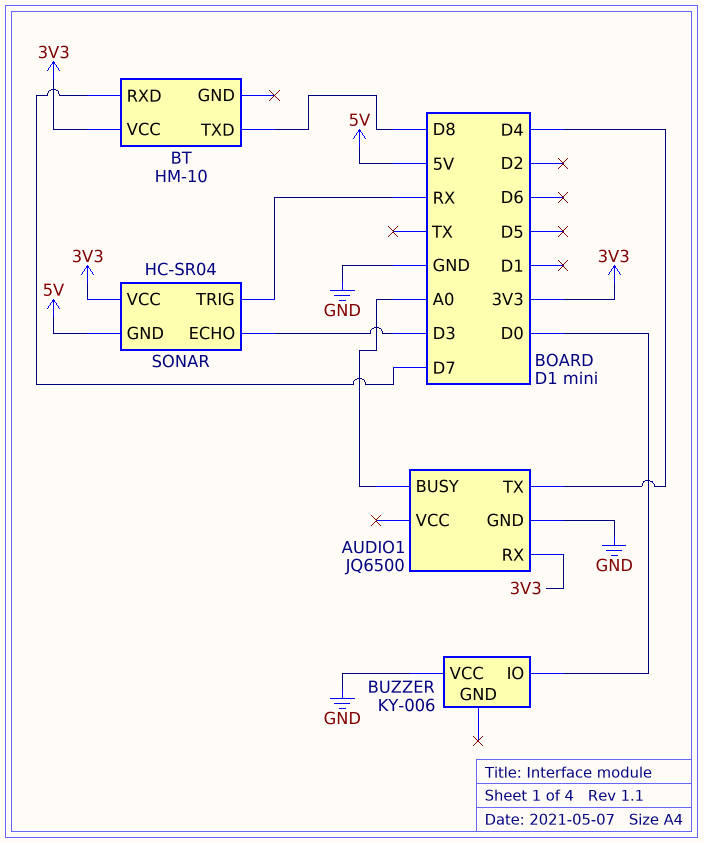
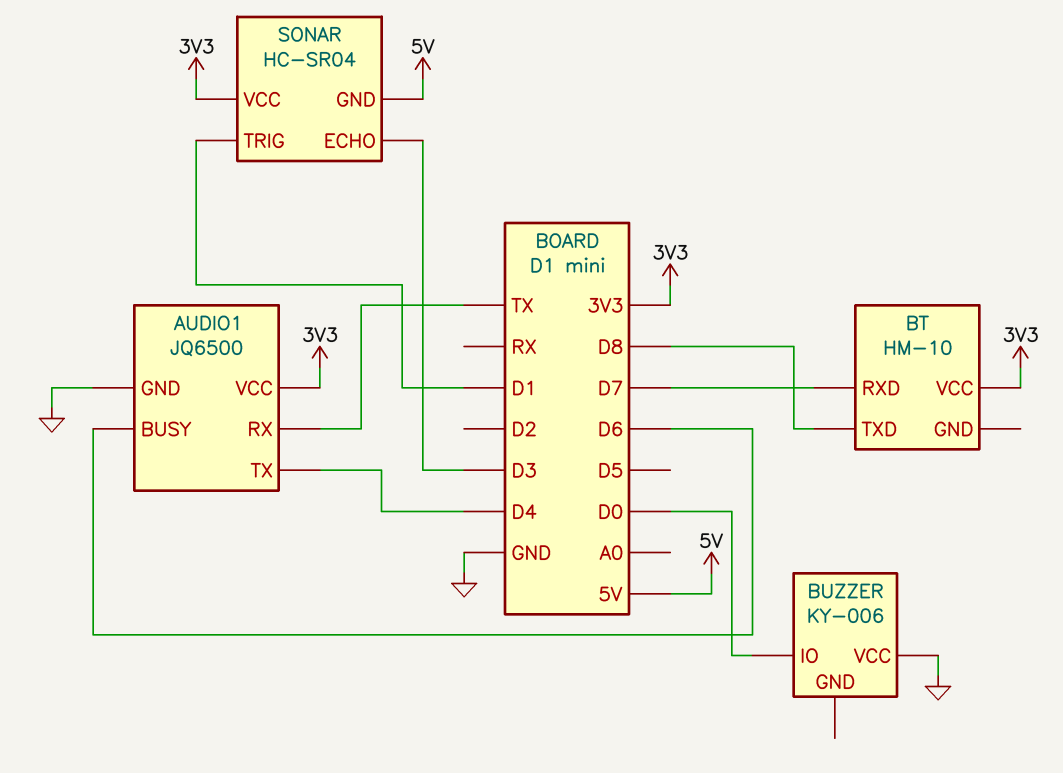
AUDIO1 pin BUSY: A0 -> D6
AUDIO1 pin RX: 3V3 -> TX
AUDIO1 pin VCC: none -> 3V3
SONAR pin TRIG: RX -> D1

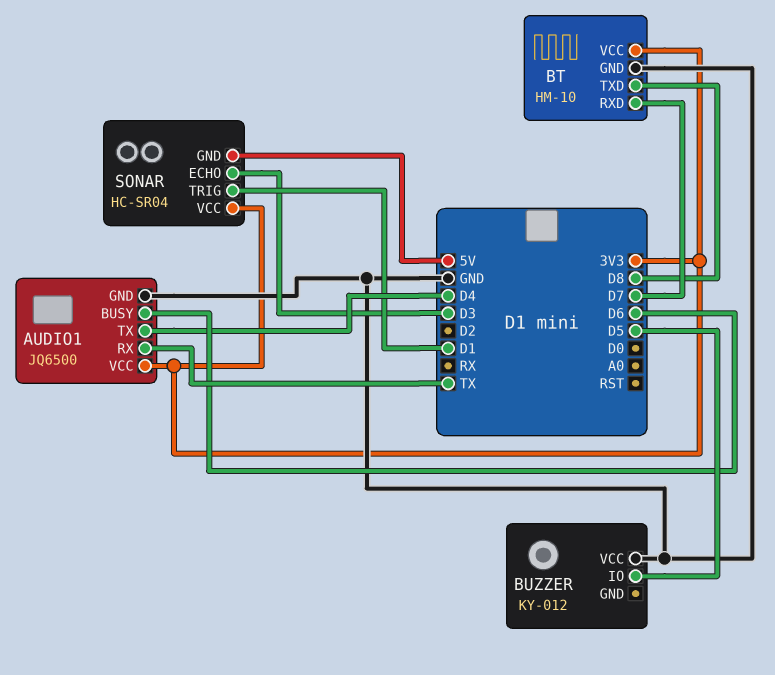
BT pin GND: none -> GND
BUZZER: KY-006 -> KY-012
BUZZER pin IO: D0 -> D5

